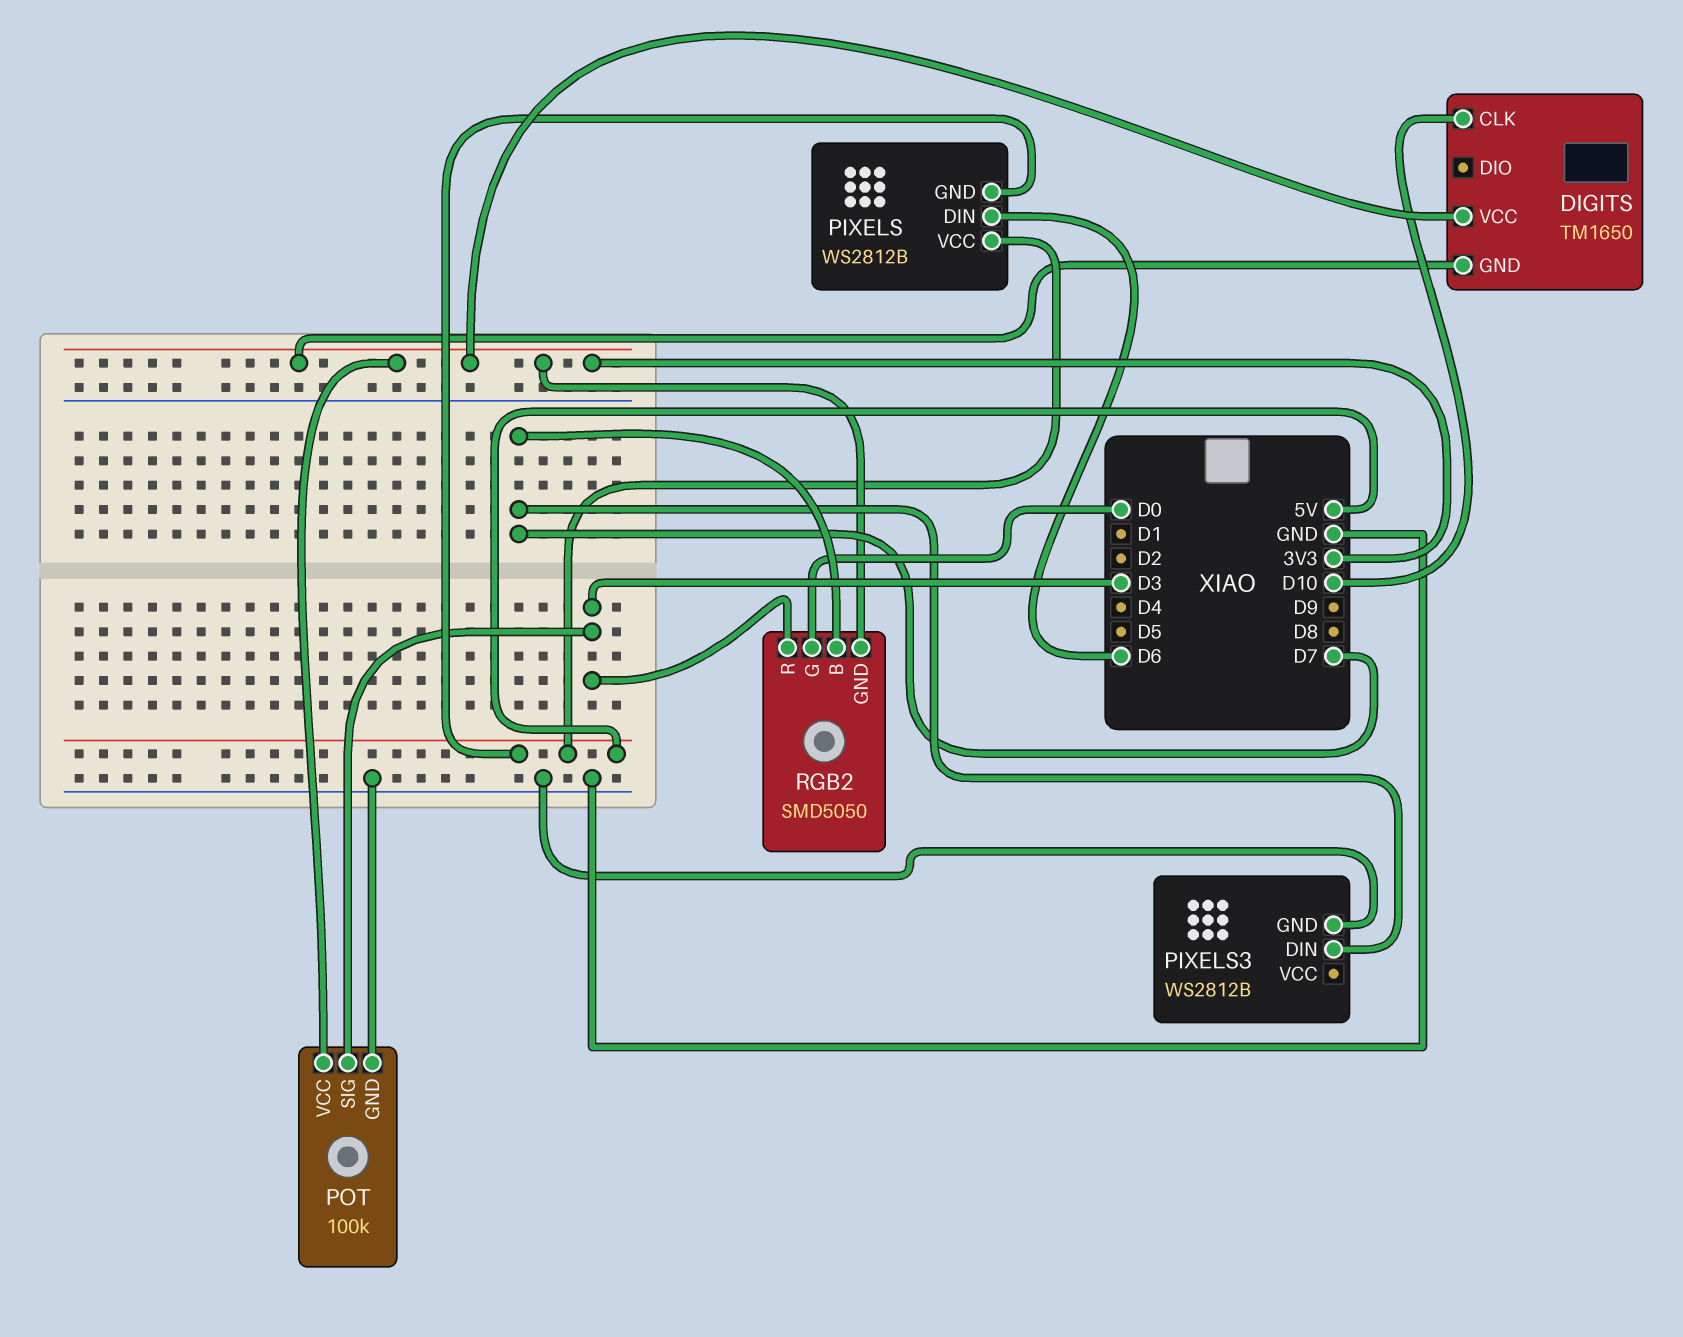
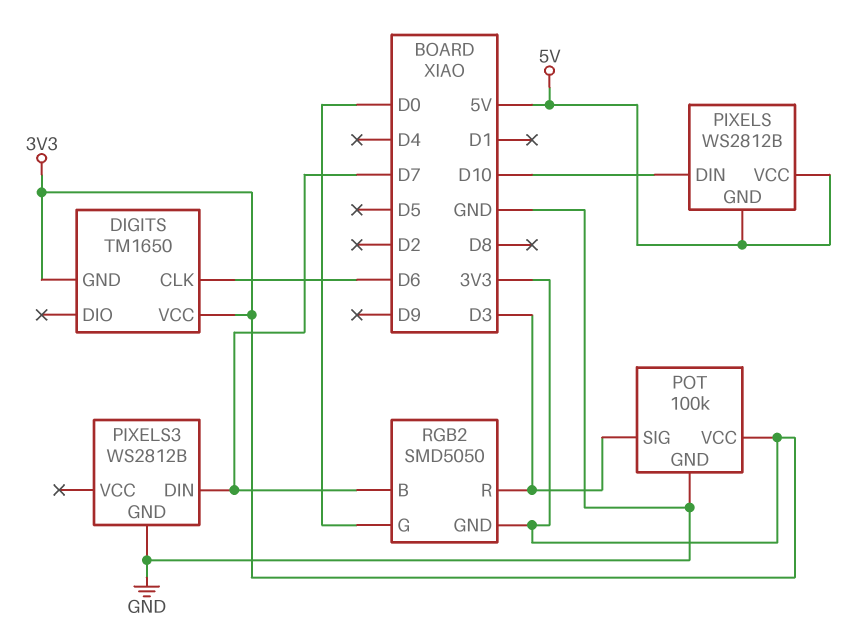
DIGITS pin CLK: D10 -> D6
PIXELS pin DIN: D6 -> D10

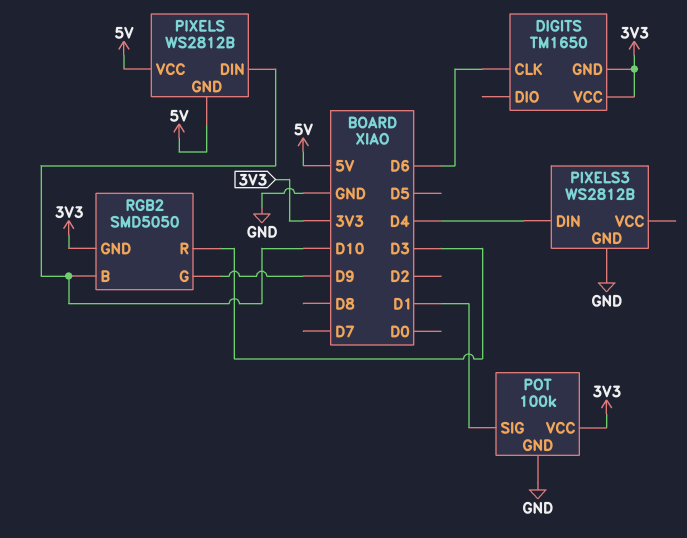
PIXELS3 pin DIN: D7 -> D4
POT pin SIG: D3 -> D1
RGB2 pin B: D7 -> D10
RGB2 pin G: D0 -> D9

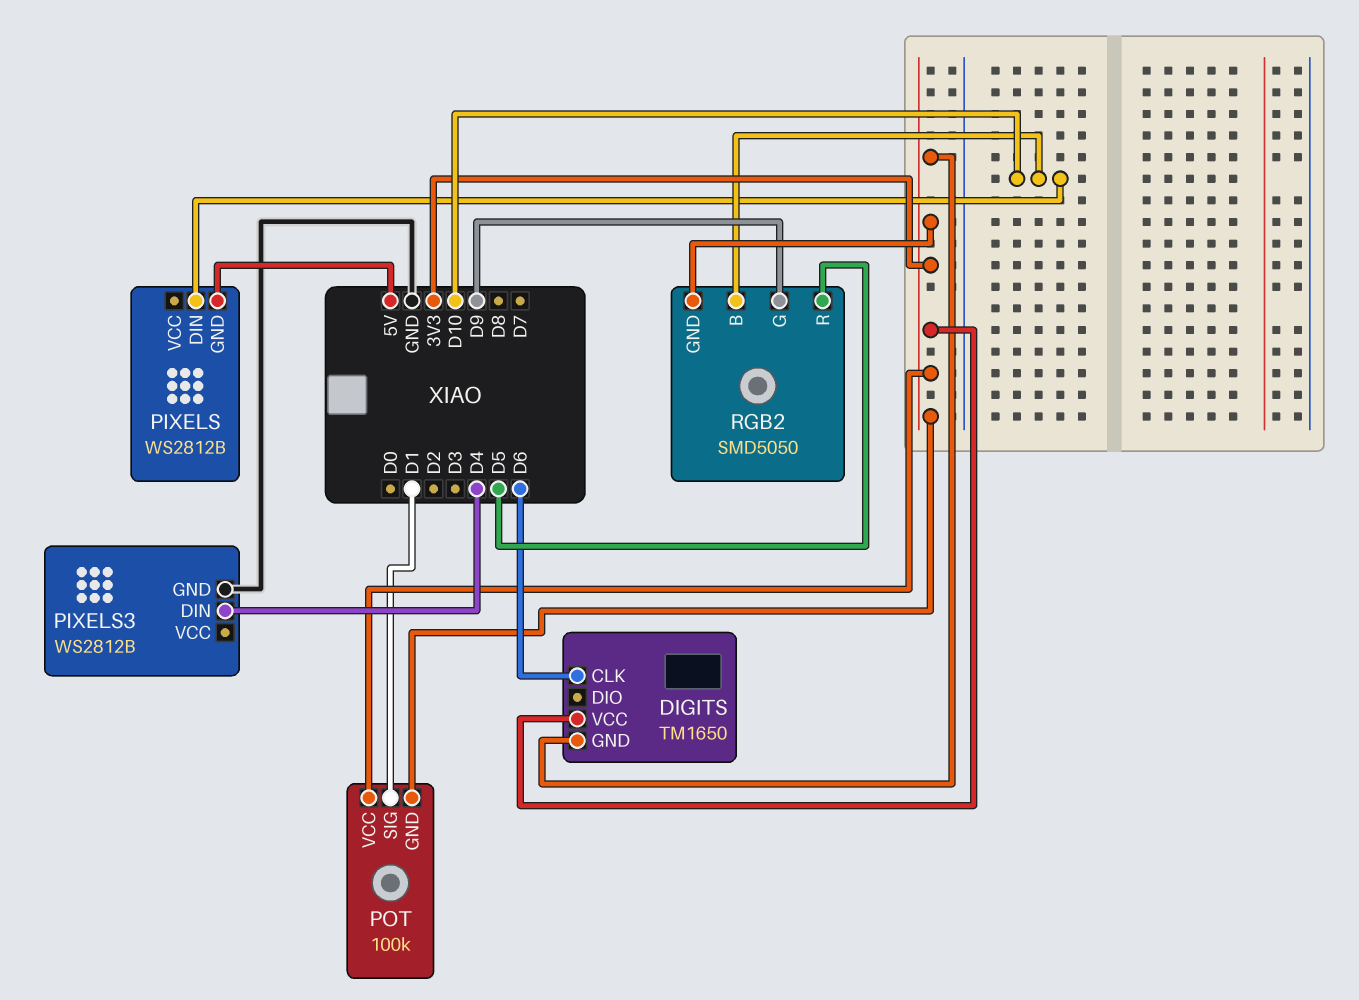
PIXELS pin VCC: 5V -> none
POT pin GND: GND -> 3V3
RGB2 pin R: D3 -> D5

